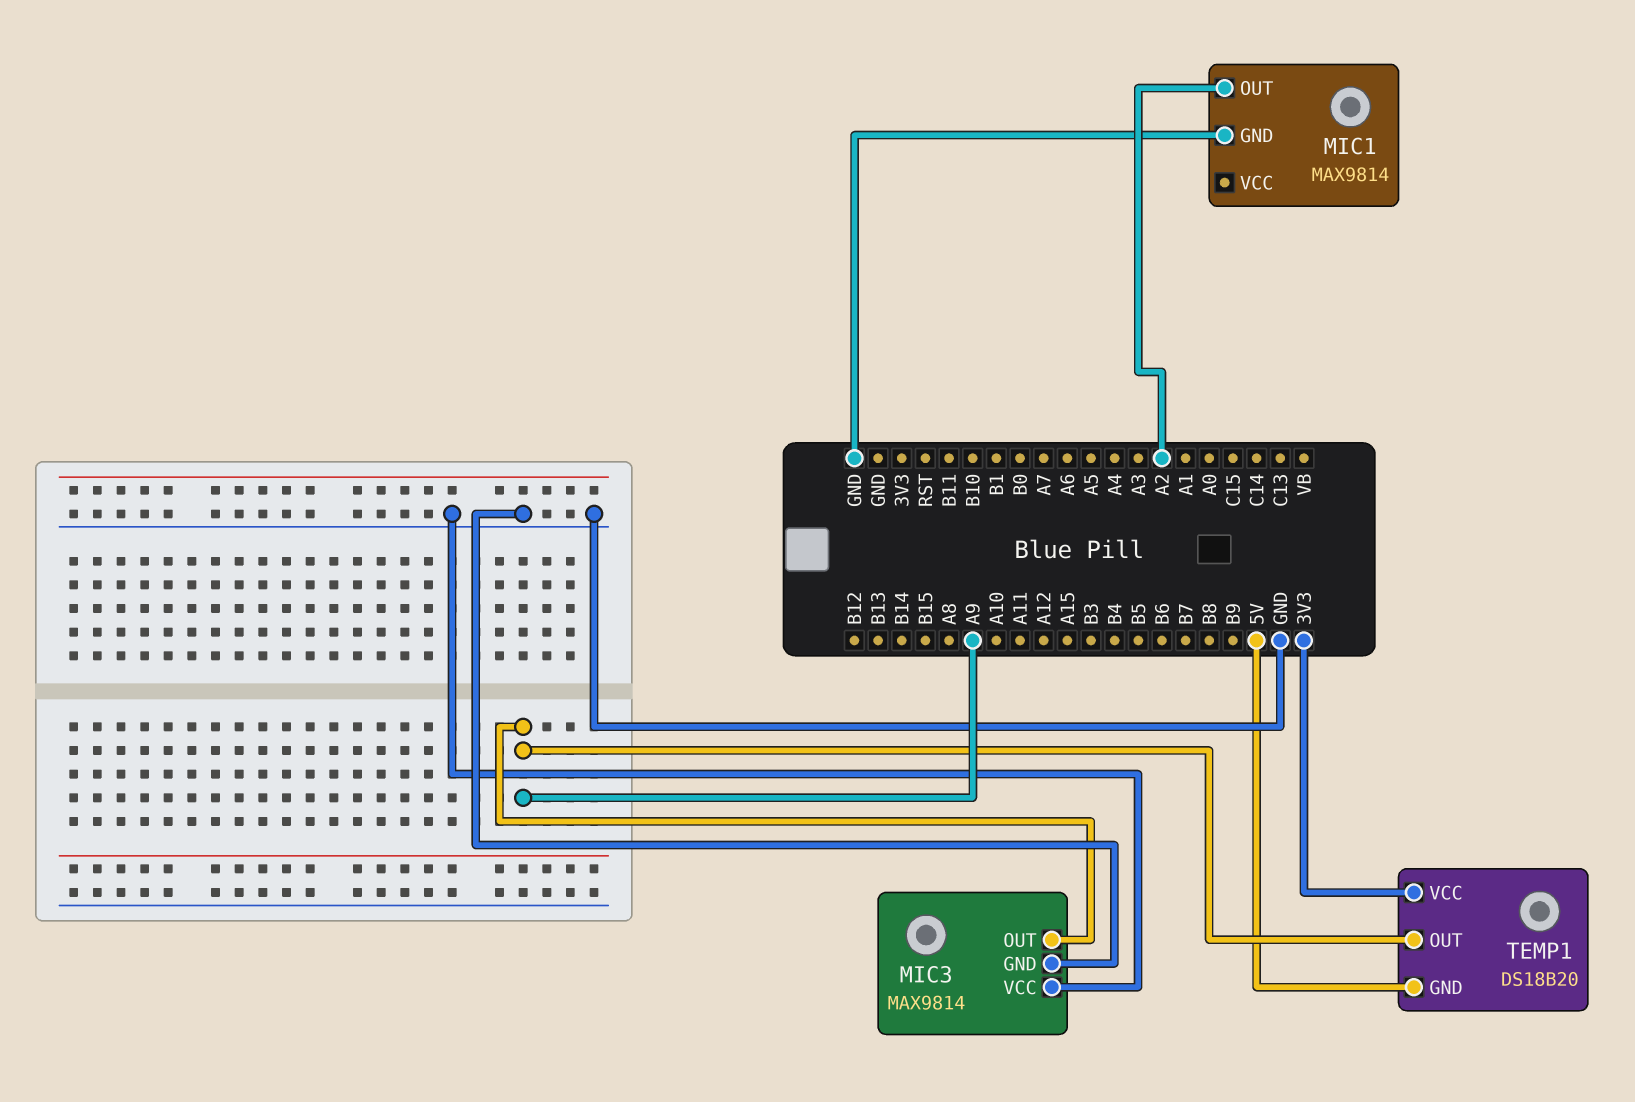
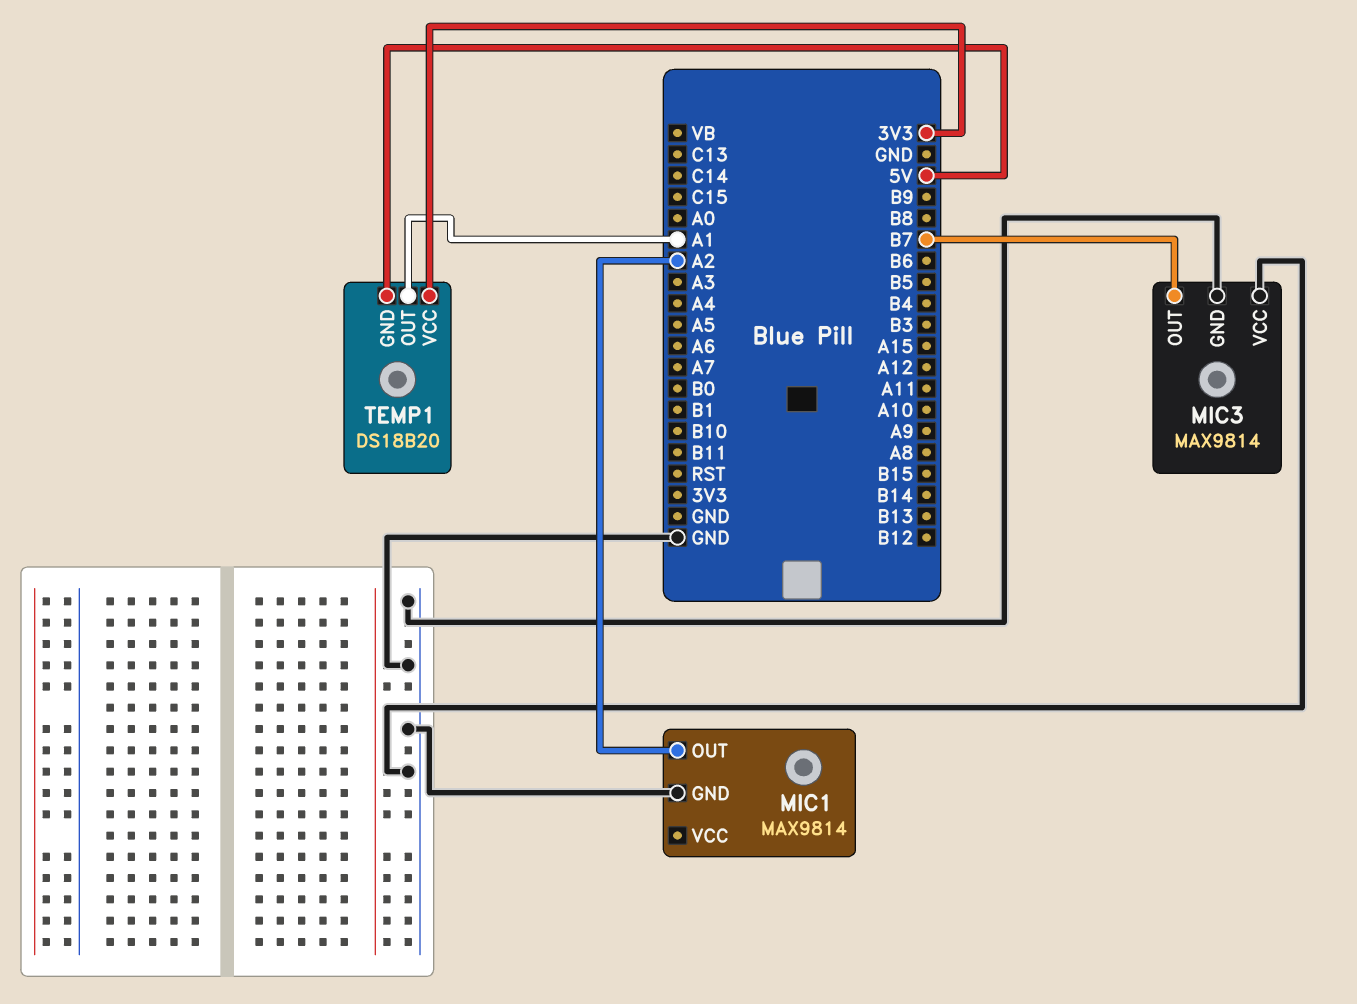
MIC3 pin OUT: A9 -> B7
TEMP1 pin OUT: A9 -> A1

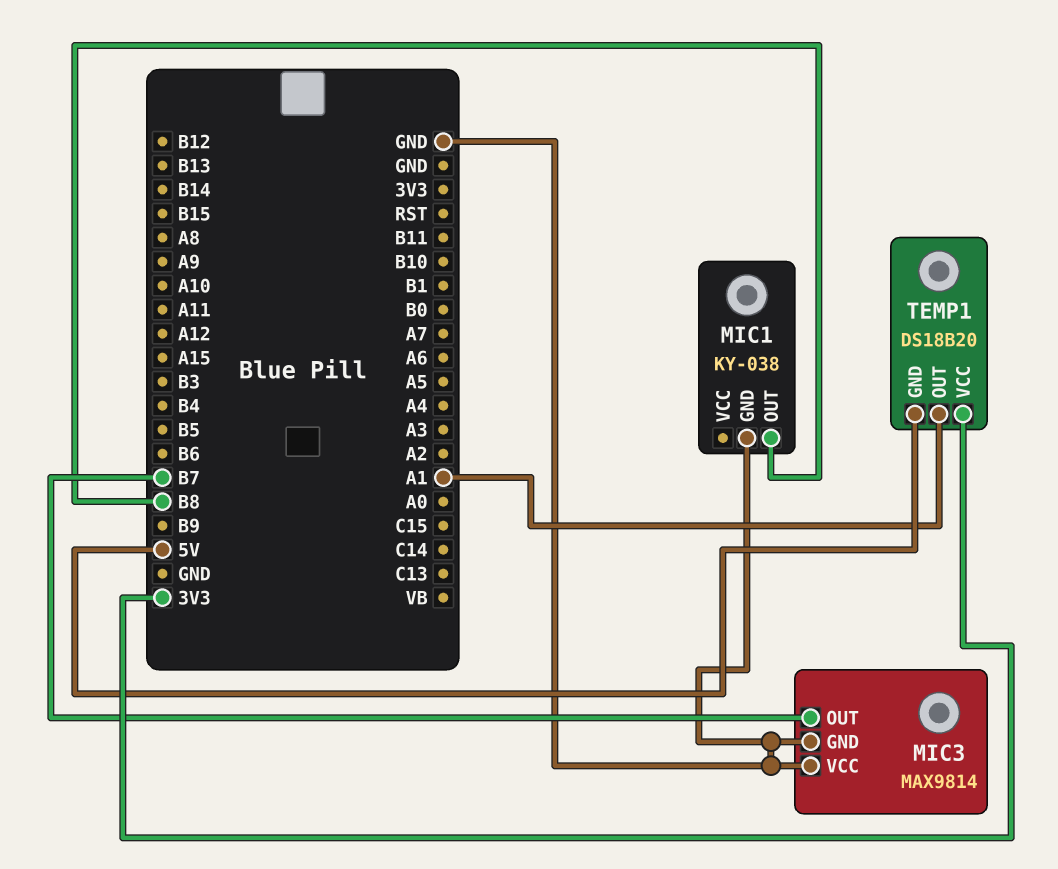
MIC1: MAX9814 -> KY-038
MIC1 pin OUT: A2 -> B8

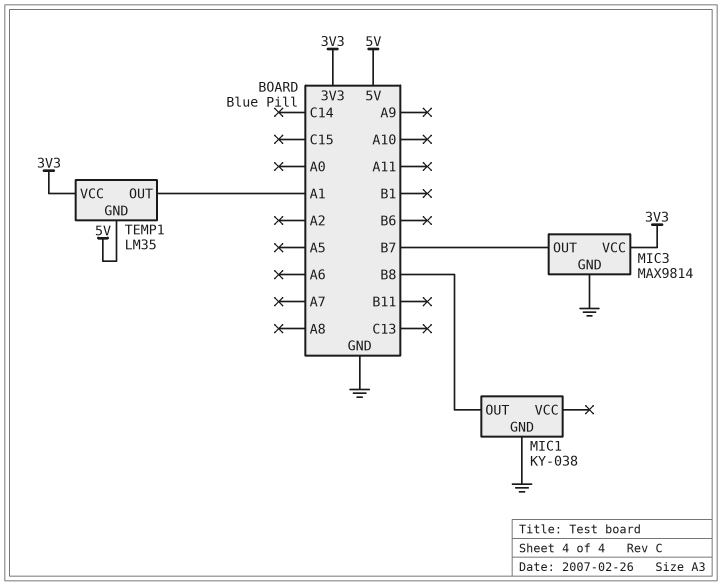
MIC3 pin VCC: GND -> 3V3
TEMP1: DS18B20 -> LM35

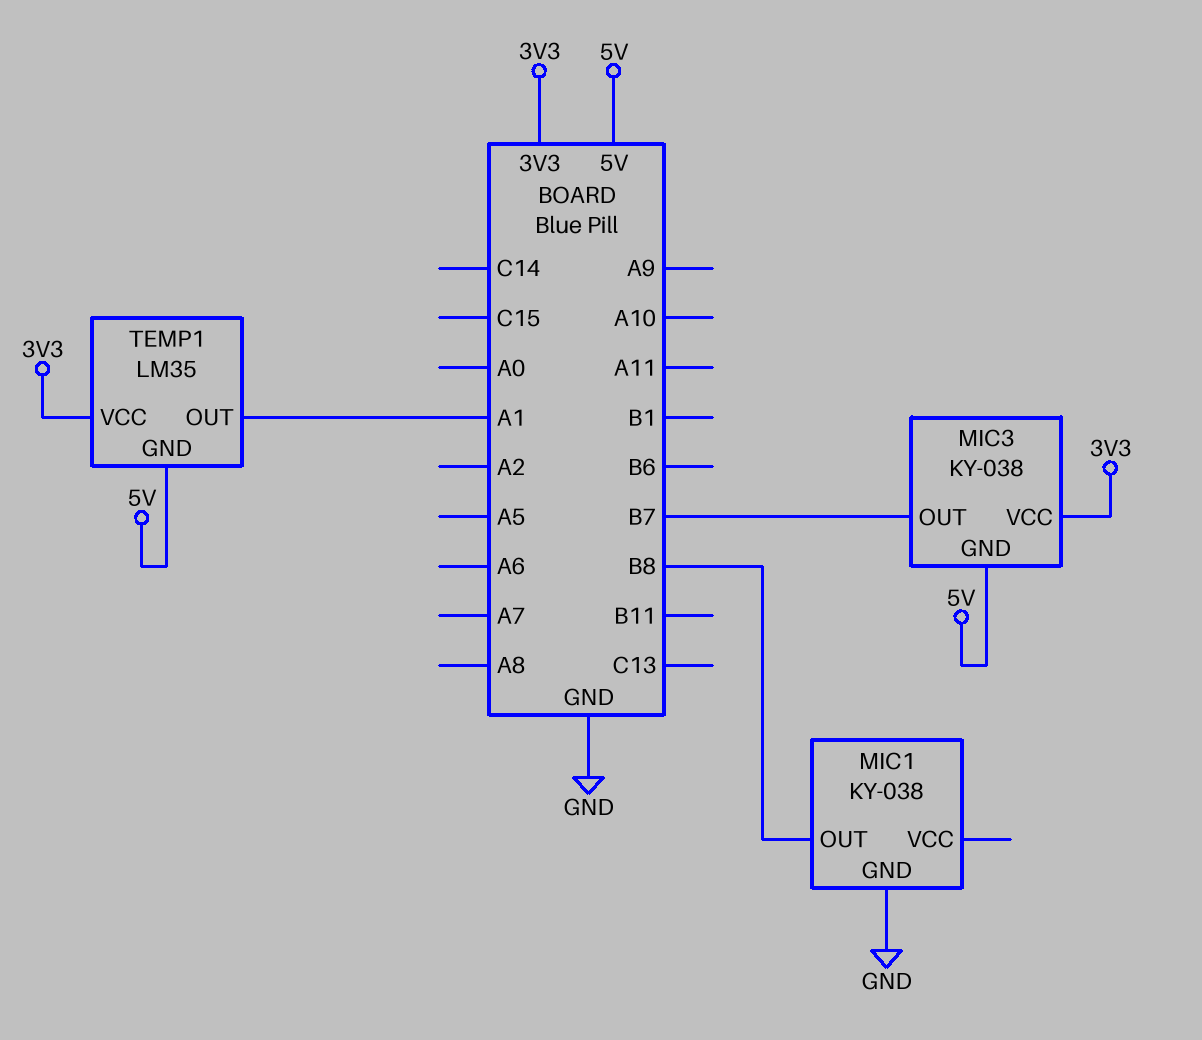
MIC3: MAX9814 -> KY-038
MIC3 pin GND: GND -> 5V

